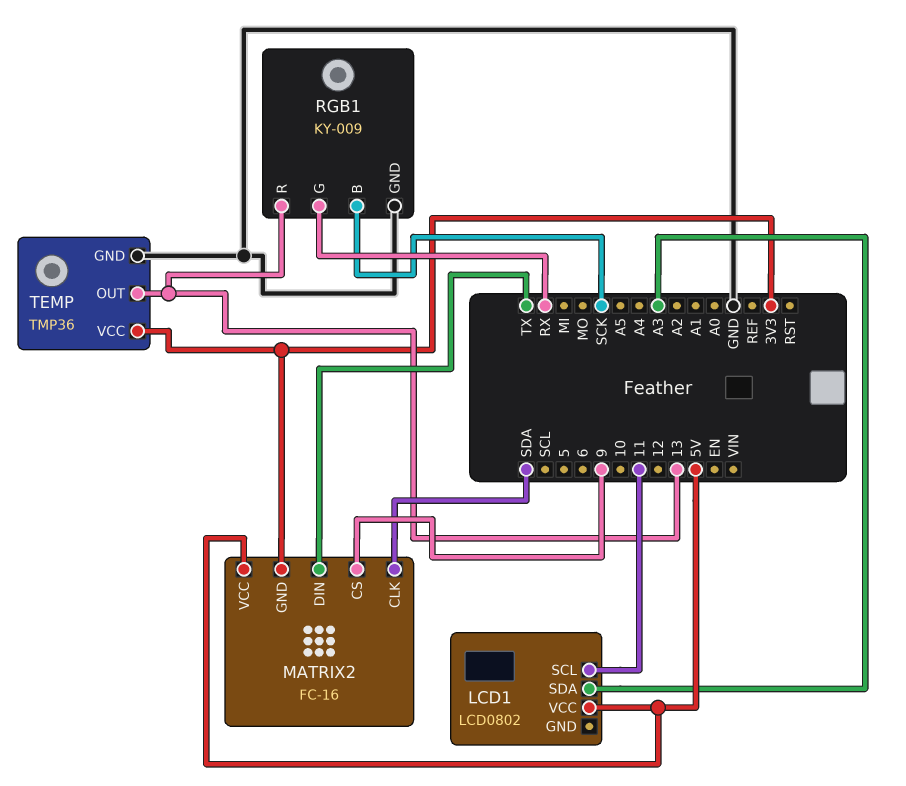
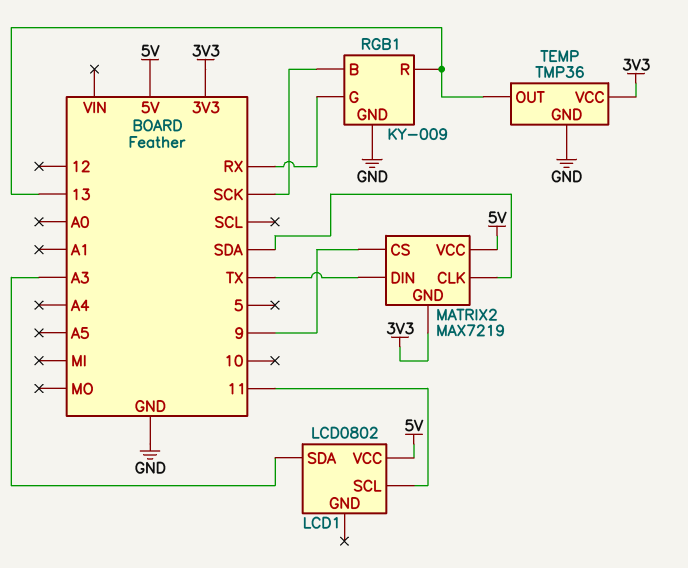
MATRIX2: FC-16 -> MAX7219

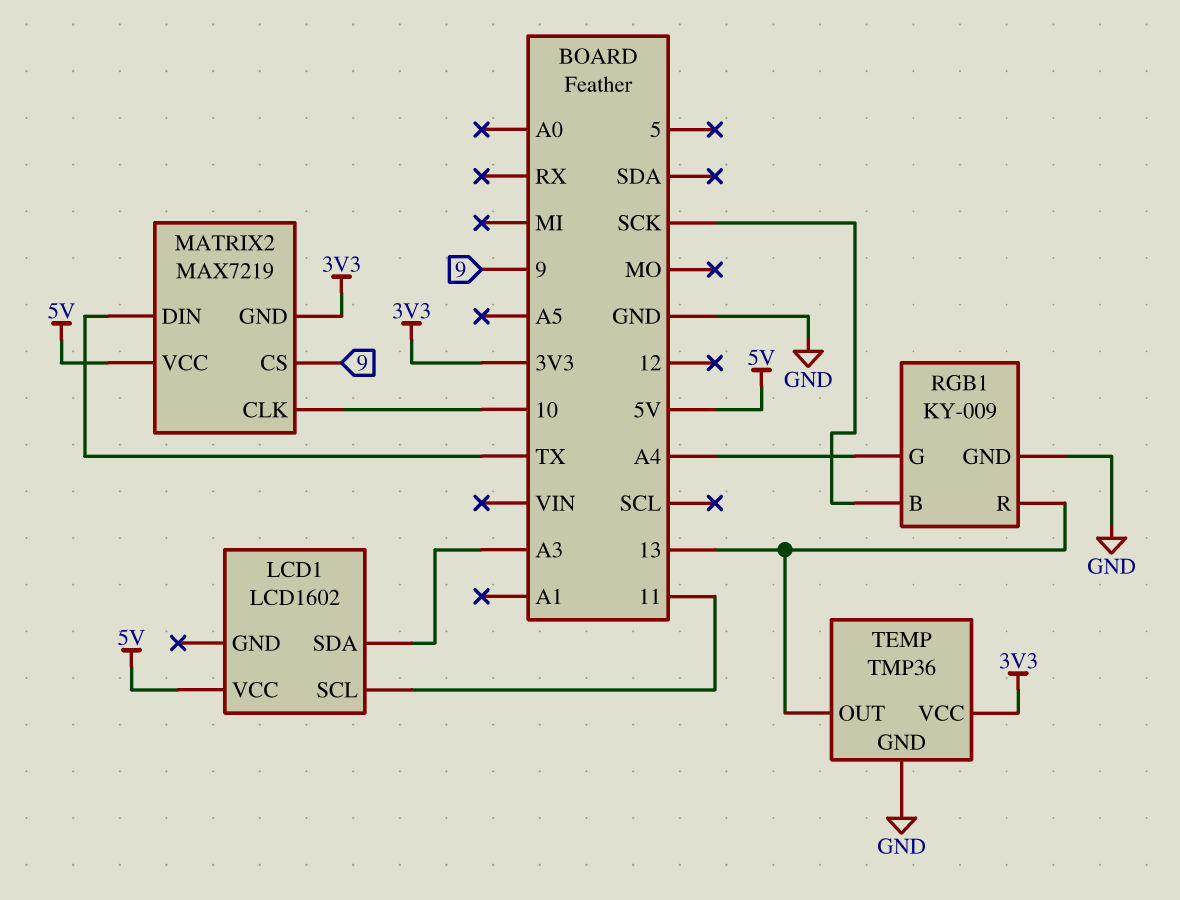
LCD1: LCD0802 -> LCD1602
MATRIX2 pin CLK: SDA -> 10
RGB1 pin G: RX -> A4

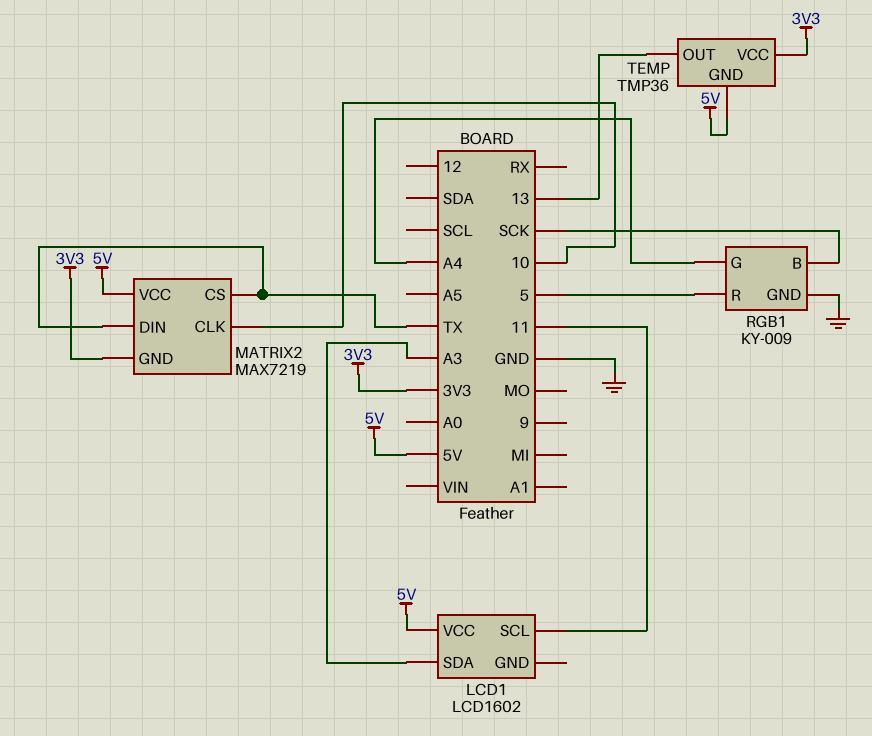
MATRIX2 pin CS: 9 -> TX
RGB1 pin R: 13 -> 5
TEMP pin GND: GND -> 5V

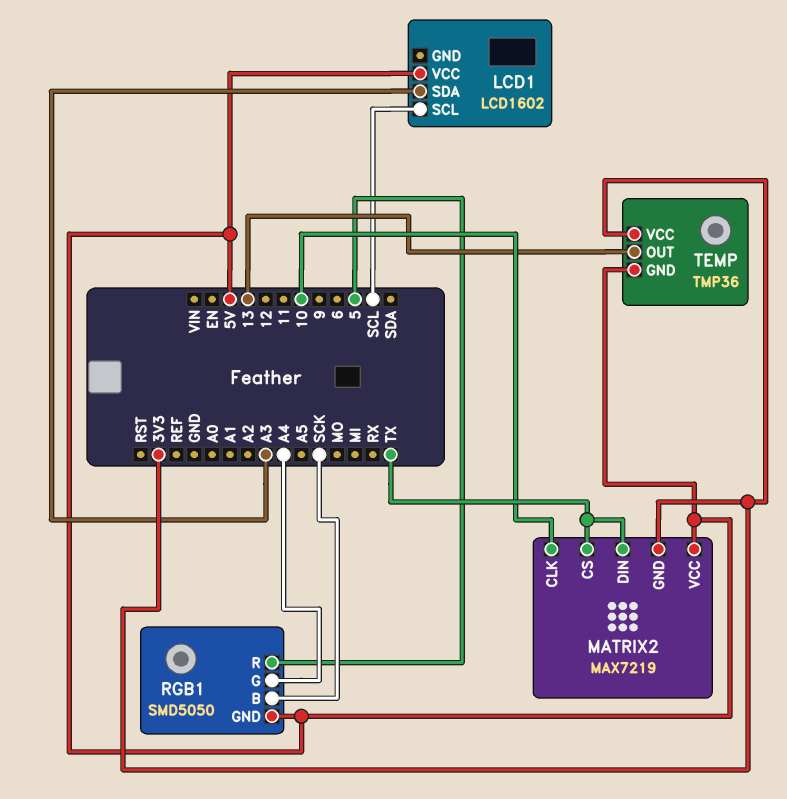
LCD1 pin SCL: 11 -> SCL
RGB1: KY-009 -> SMD5050
RGB1 pin GND: GND -> 5V

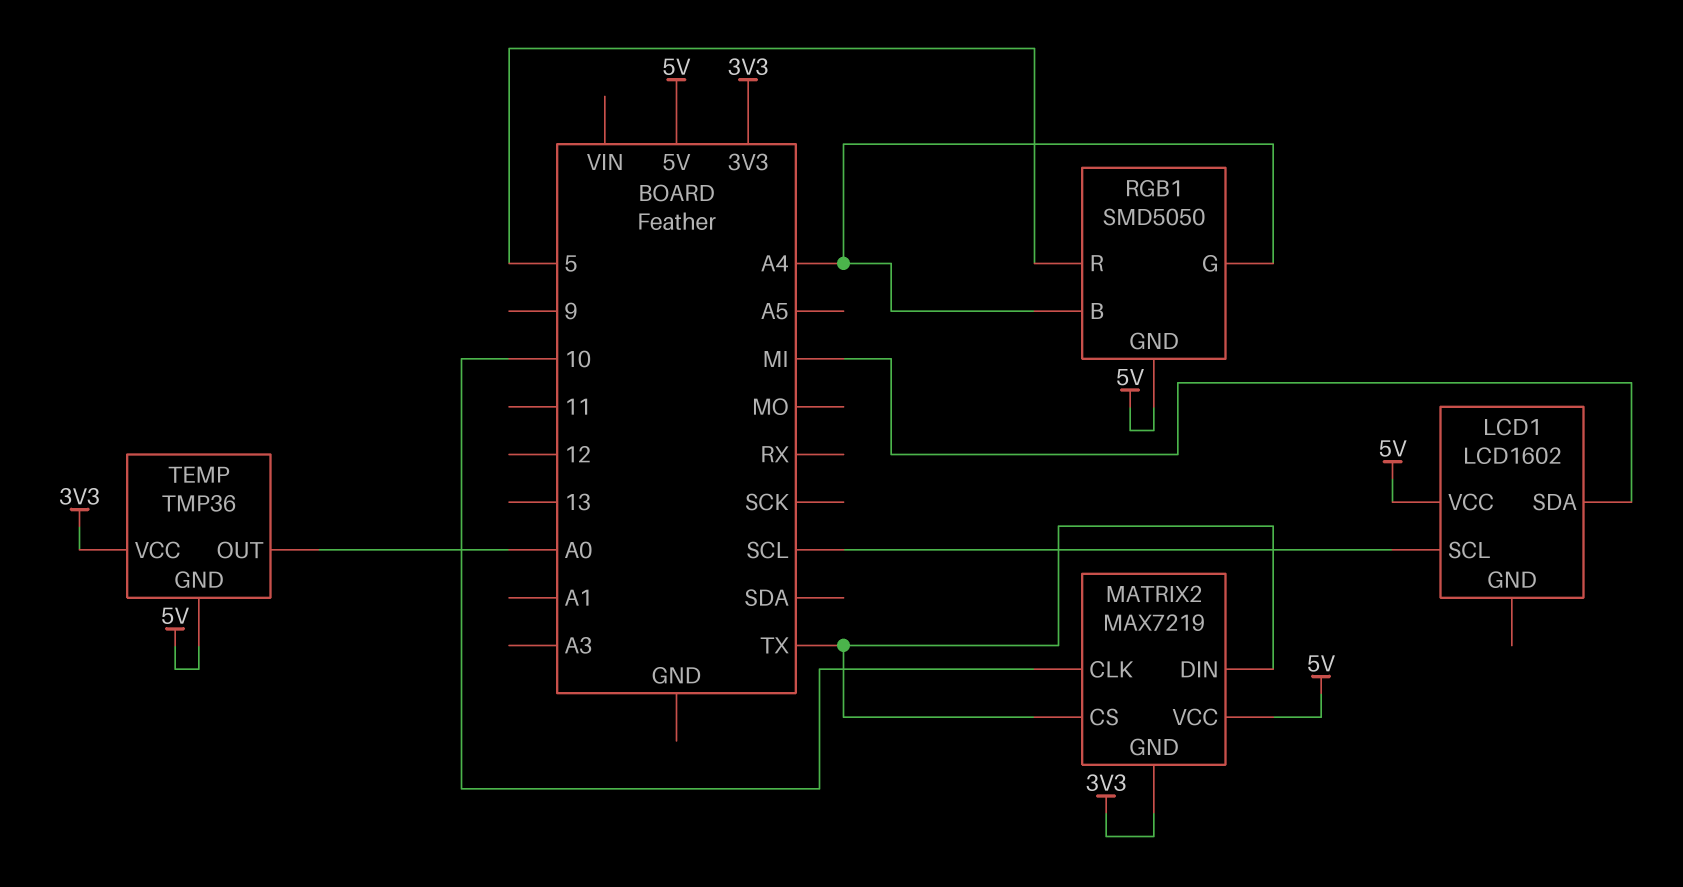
LCD1 pin SDA: A3 -> MI
RGB1 pin B: SCK -> A4
TEMP pin OUT: 13 -> A0

